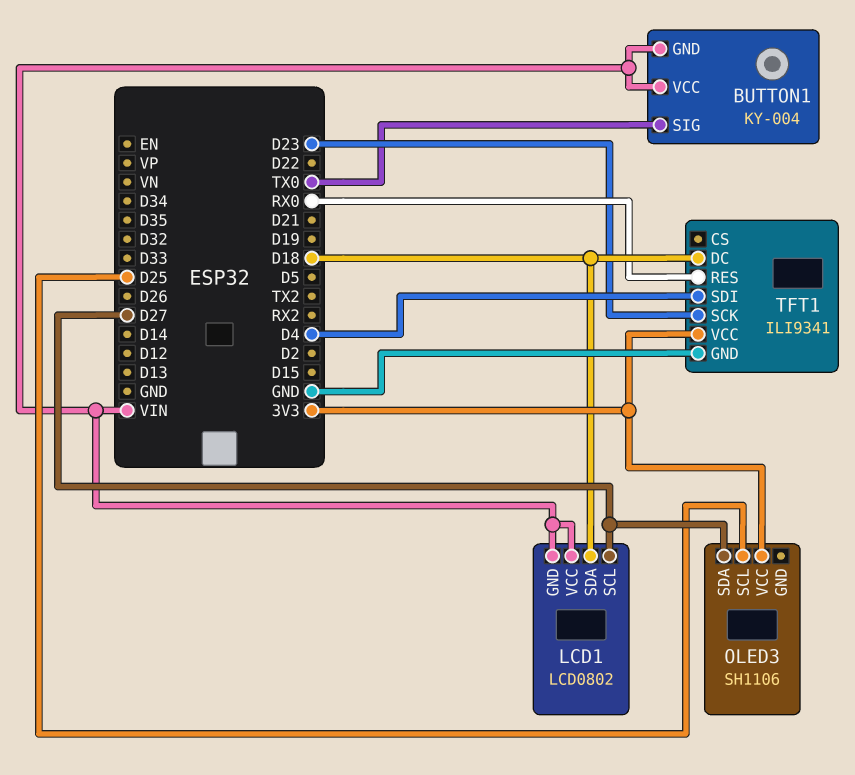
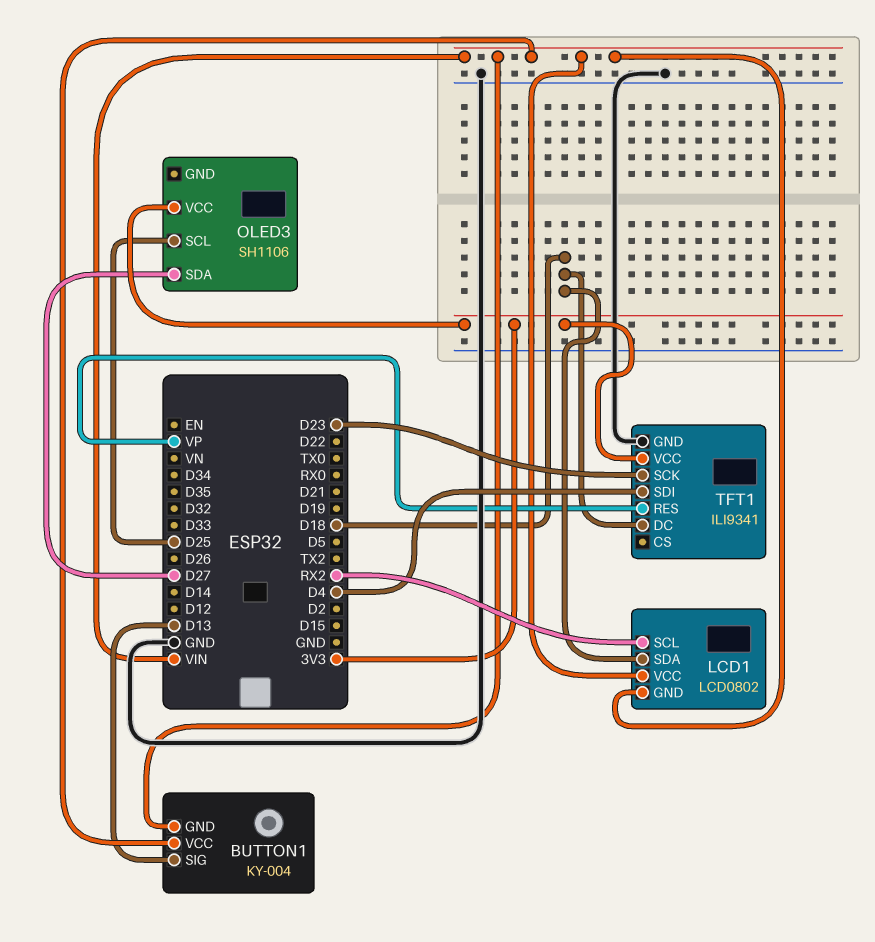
BUTTON1 pin SIG: TX0 -> D13
LCD1 pin SCL: D27 -> RX2
TFT1 pin RES: RX0 -> VP

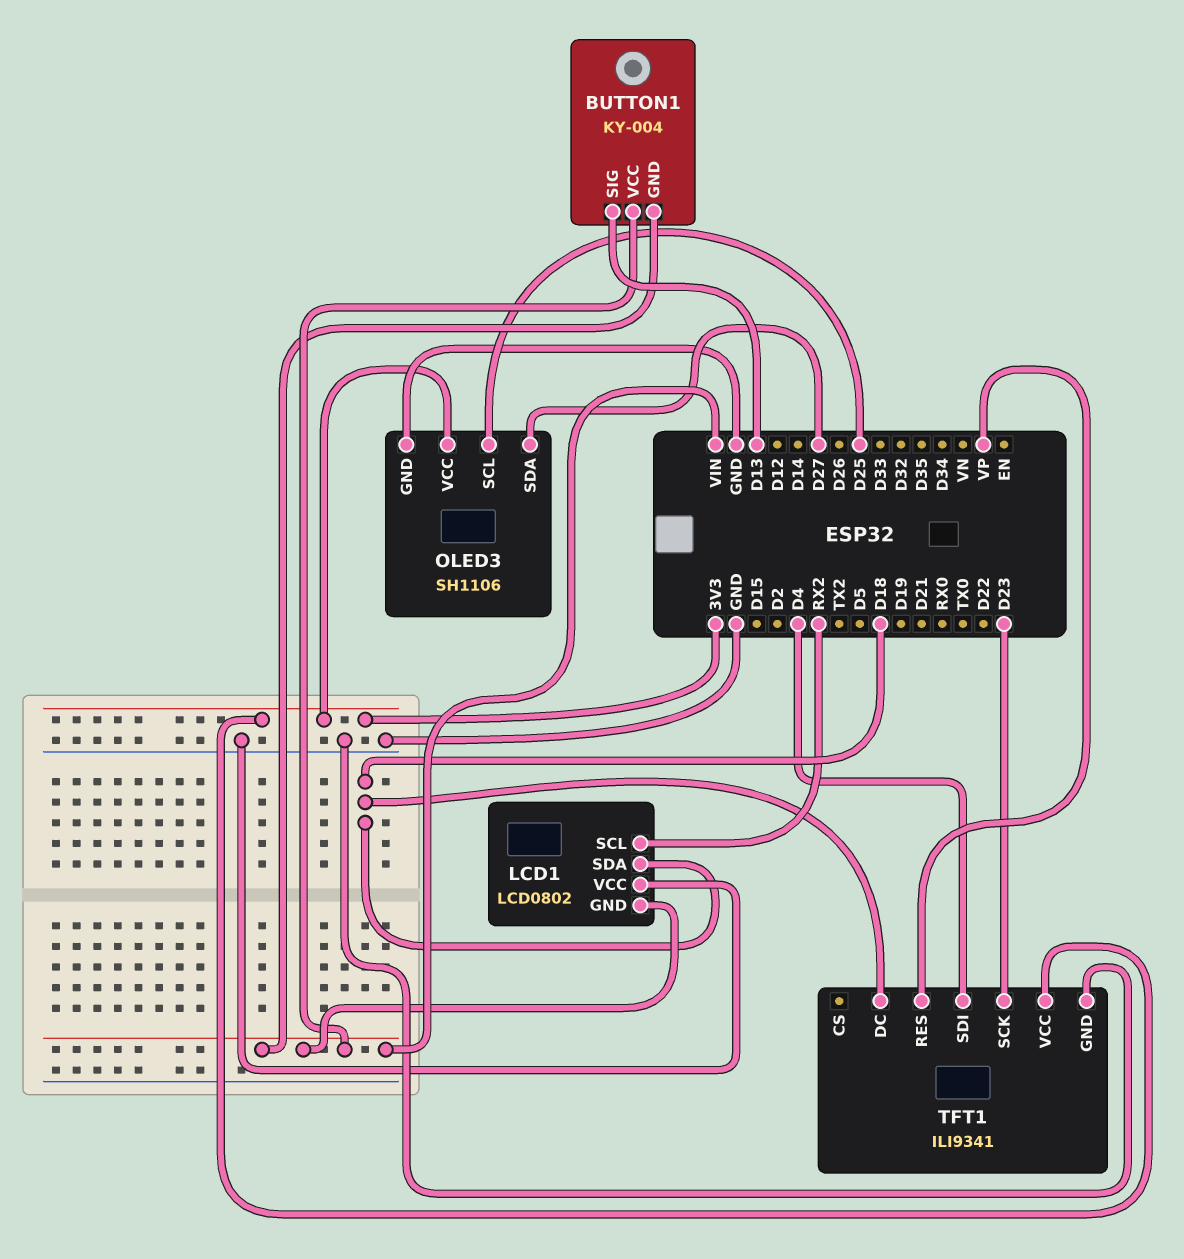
LCD1 pin VCC: VIN -> GND
OLED3 pin GND: none -> GND

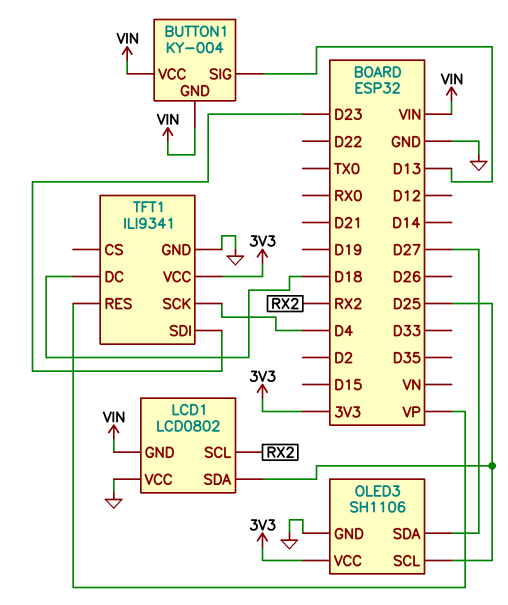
LCD1 pin SDA: D18 -> D25
TFT1 pin SCK: D23 -> D4
TFT1 pin SDI: D4 -> D23

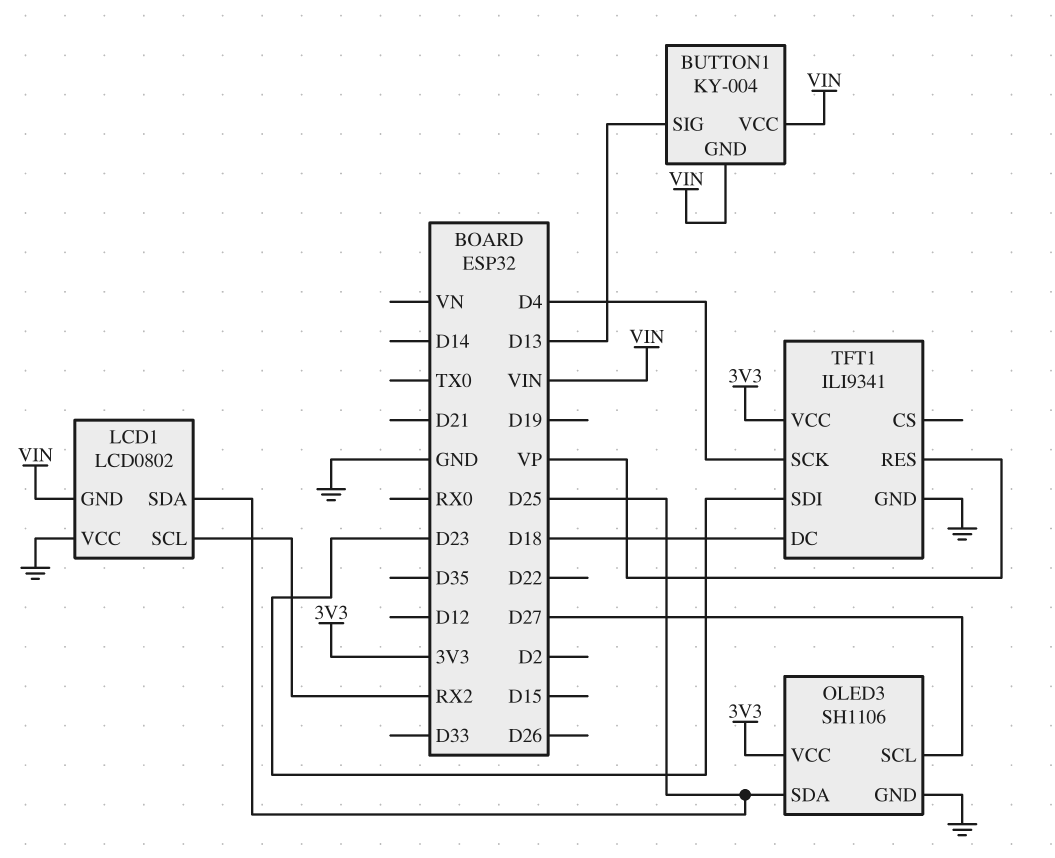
OLED3 pin SCL: D25 -> D27
OLED3 pin SDA: D27 -> D25

